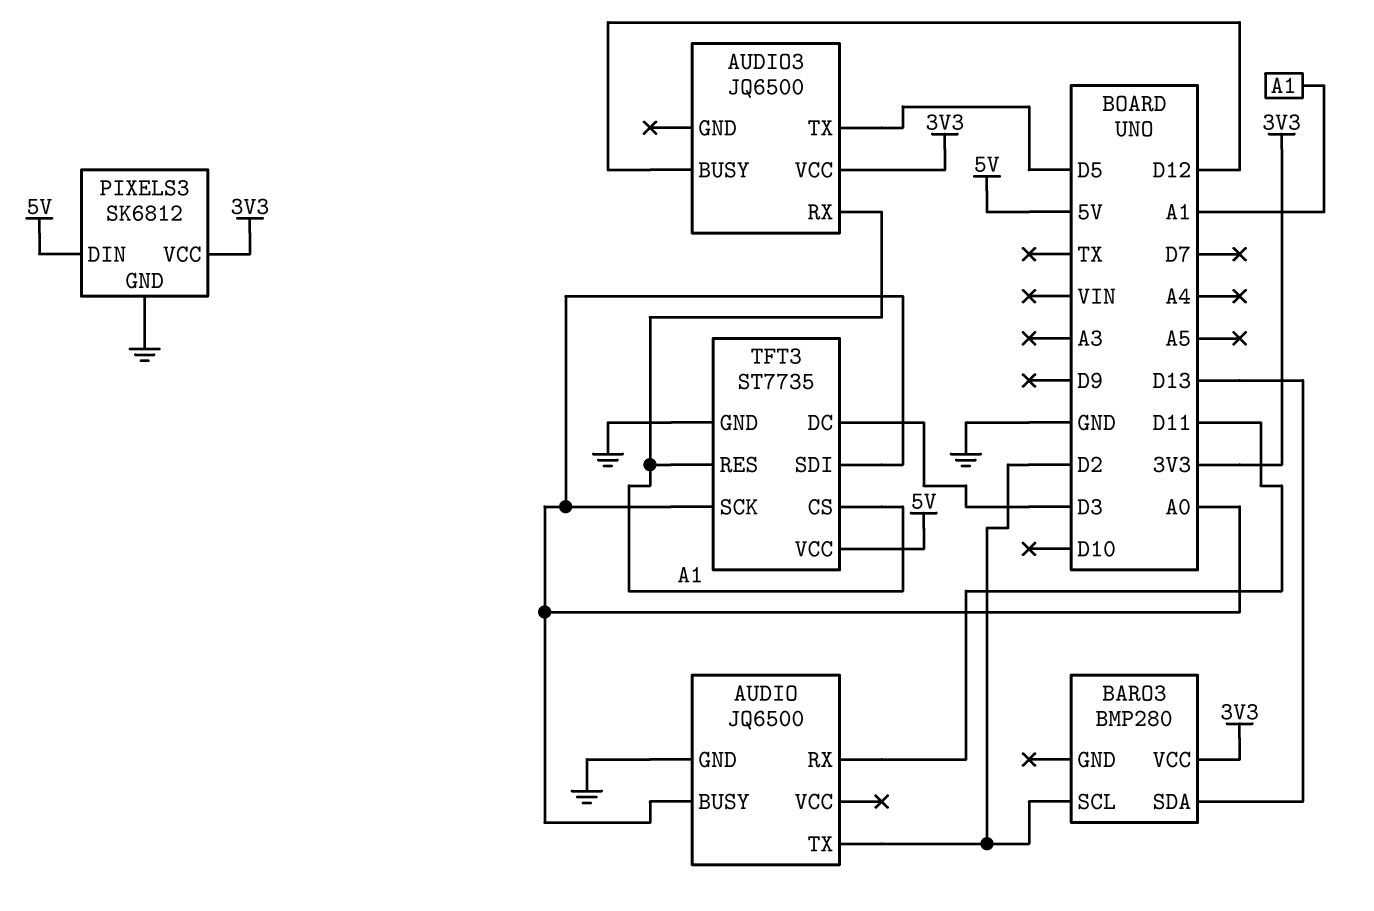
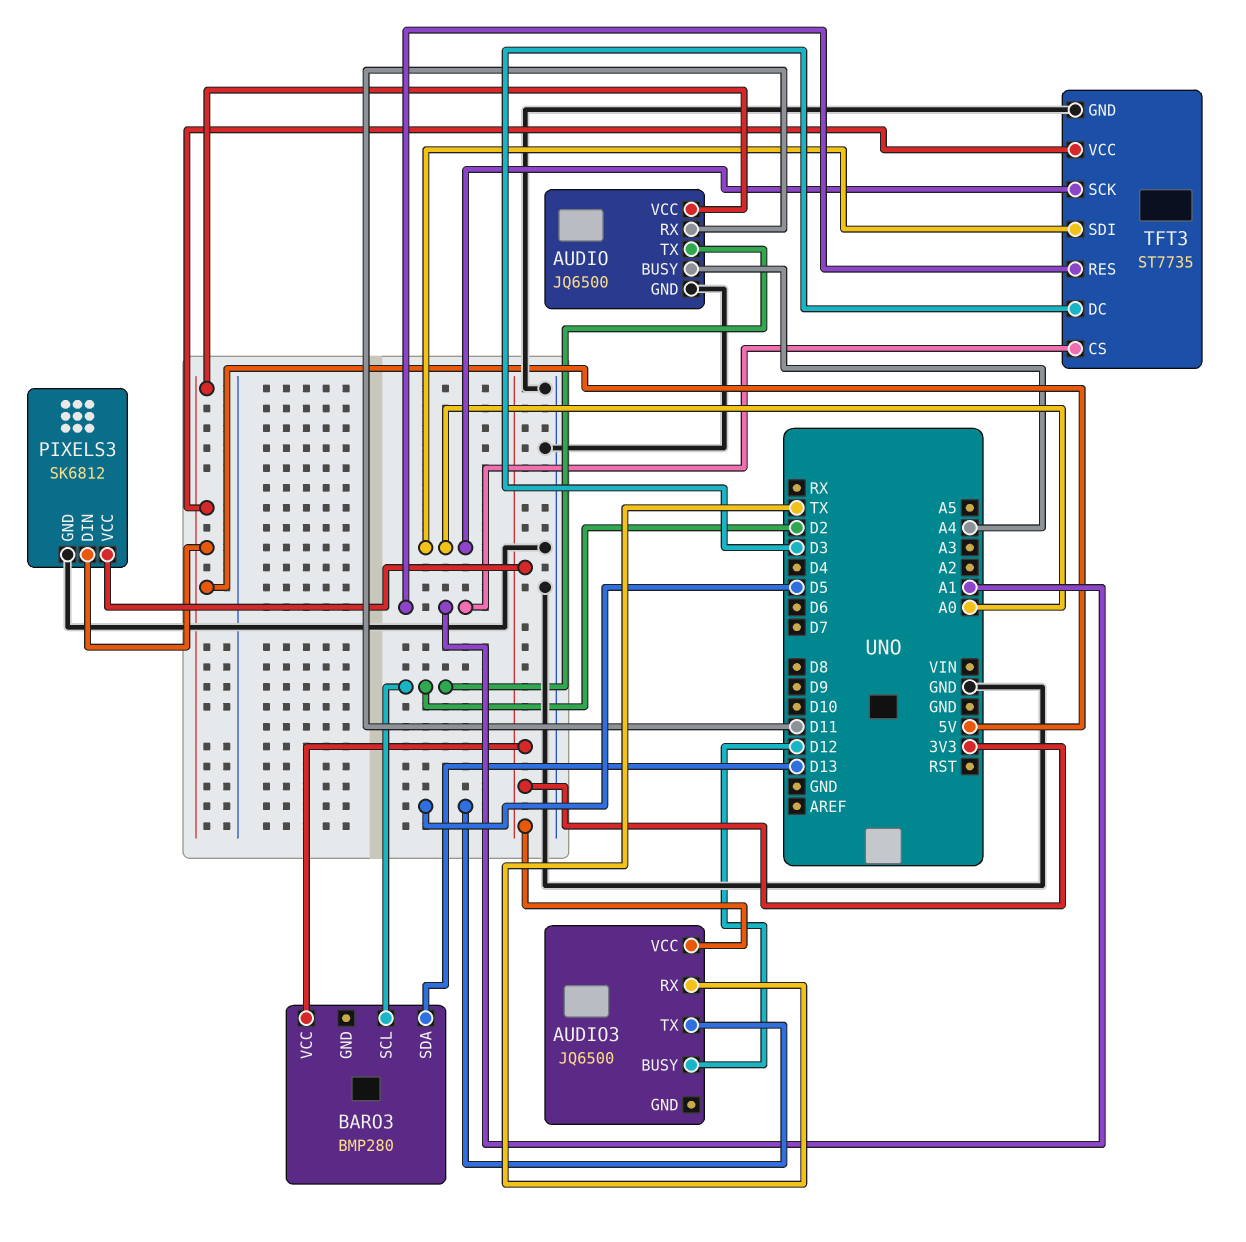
AUDIO pin BUSY: A0 -> A4
AUDIO pin VCC: none -> 5V
AUDIO3 pin RX: A1 -> TX

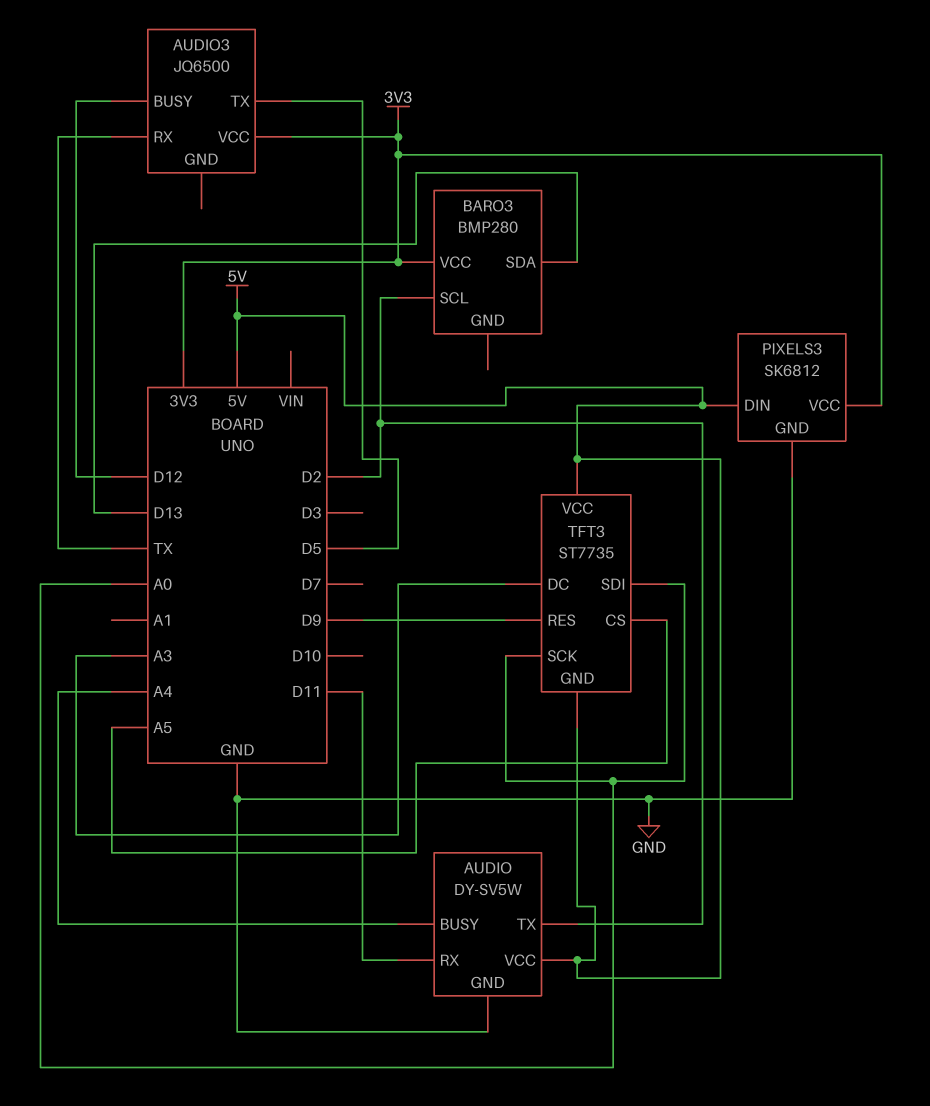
AUDIO: JQ6500 -> DY-SV5W
TFT3 pin CS: A1 -> A5
TFT3 pin DC: D3 -> A3
TFT3 pin GND: GND -> 5V
TFT3 pin RES: A1 -> D9

